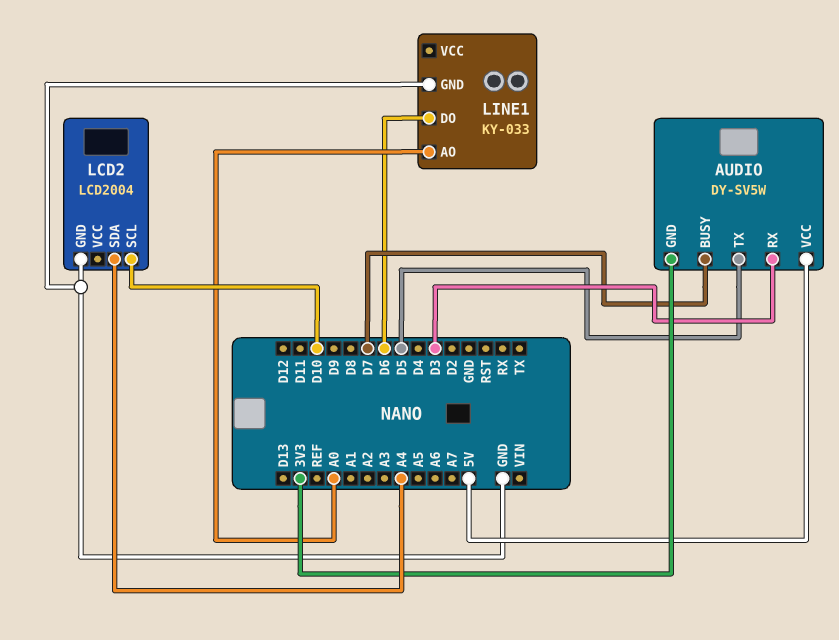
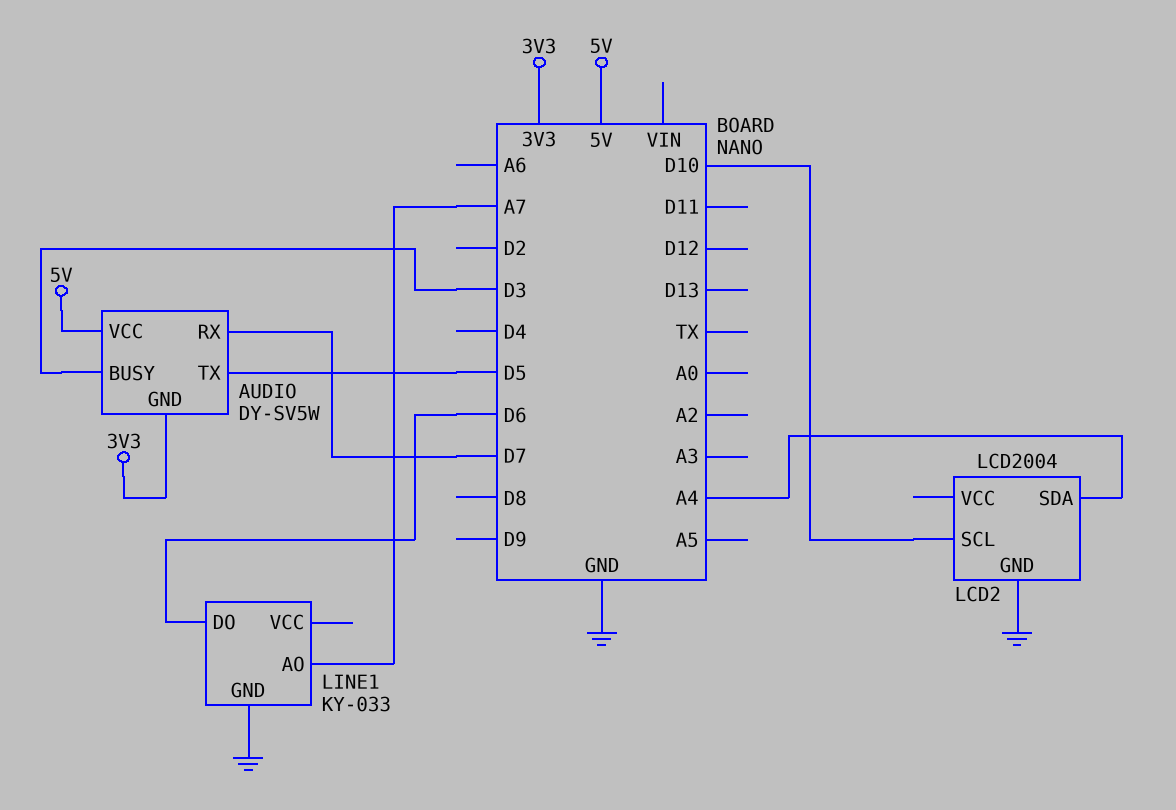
AUDIO pin BUSY: D7 -> D3
AUDIO pin RX: D3 -> D7
LINE1 pin AO: A0 -> A7

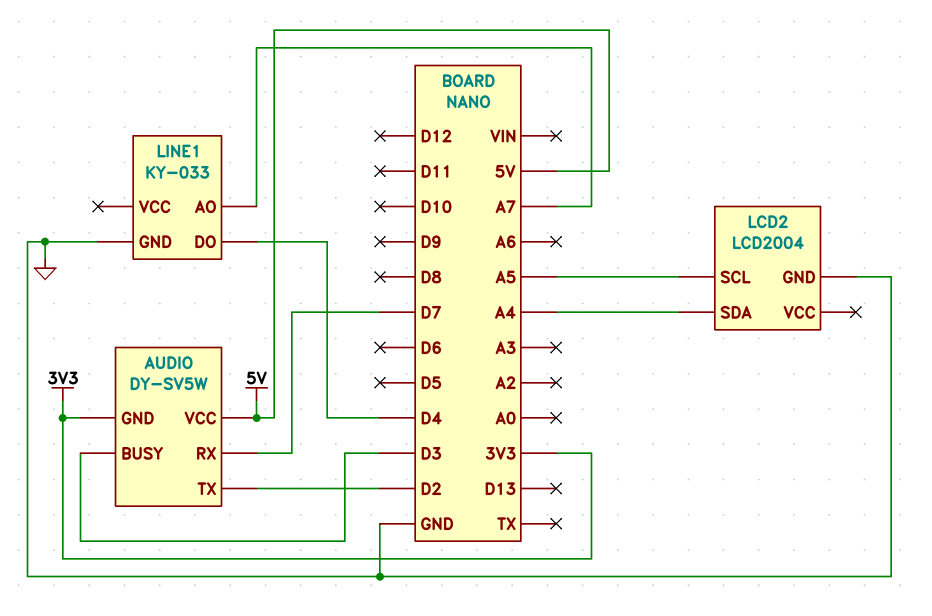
AUDIO pin TX: D5 -> D2
LCD2 pin SCL: D10 -> A5
LINE1 pin DO: D6 -> D4

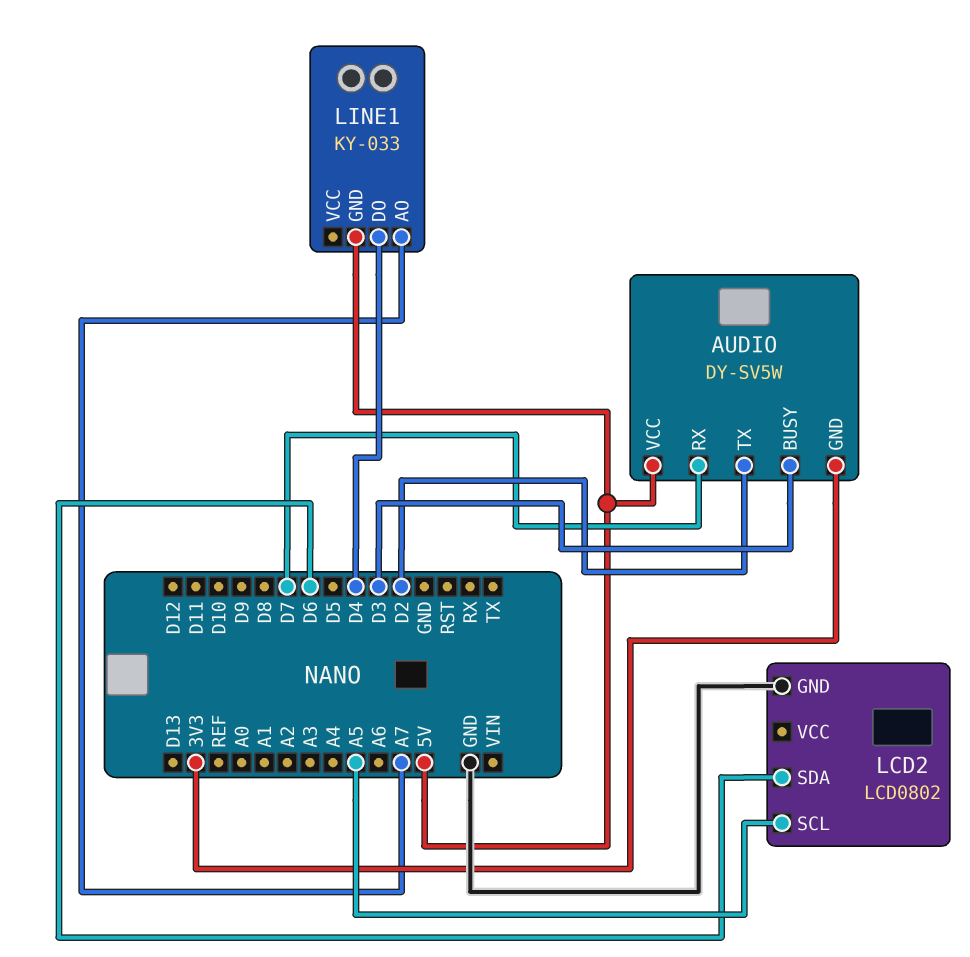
LCD2: LCD2004 -> LCD0802
LCD2 pin SDA: A4 -> D6
LINE1 pin GND: GND -> 5V

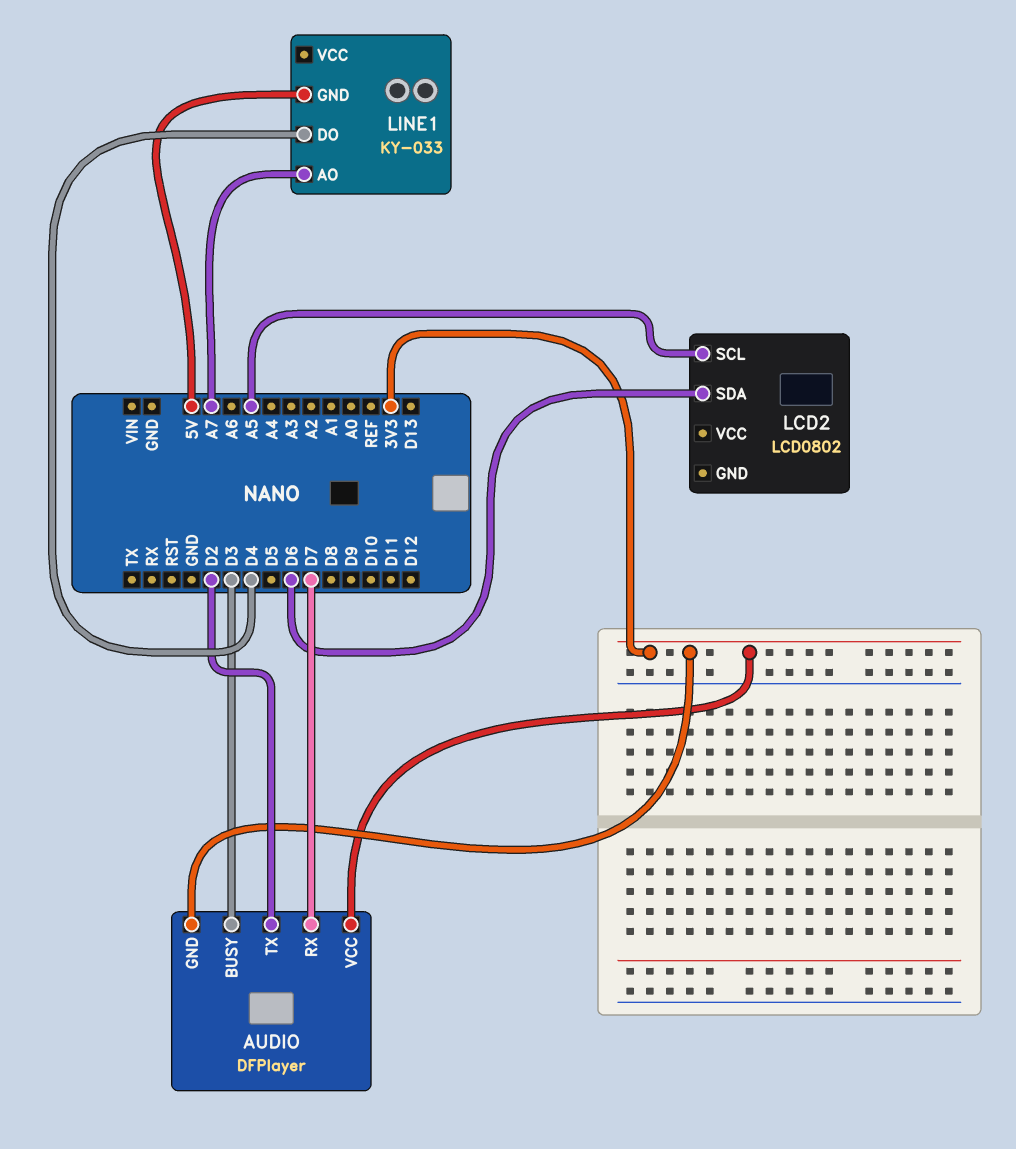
AUDIO: DY-SV5W -> DFPlayer
AUDIO pin VCC: 5V -> 3V3
LCD2 pin GND: GND -> none

